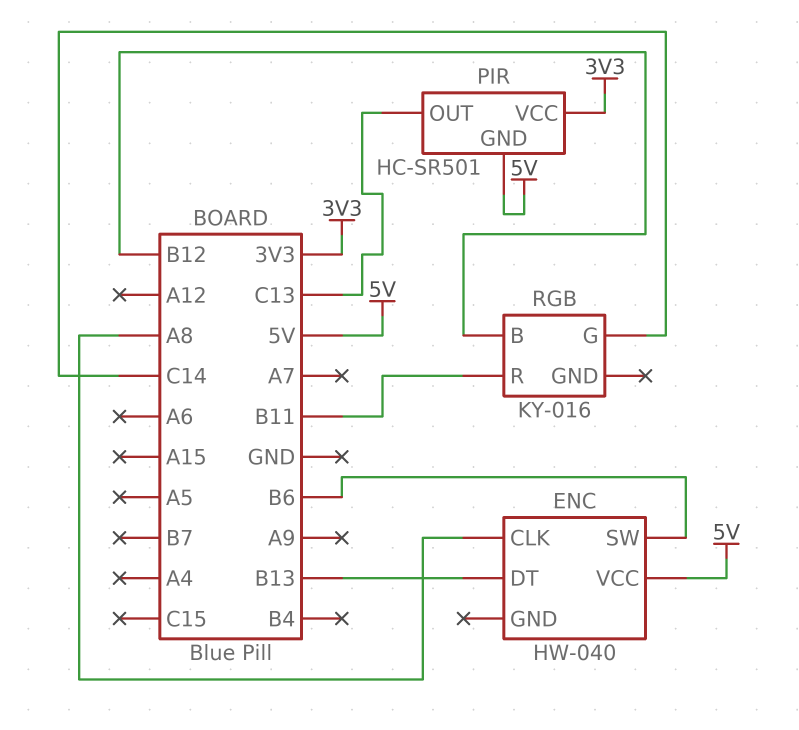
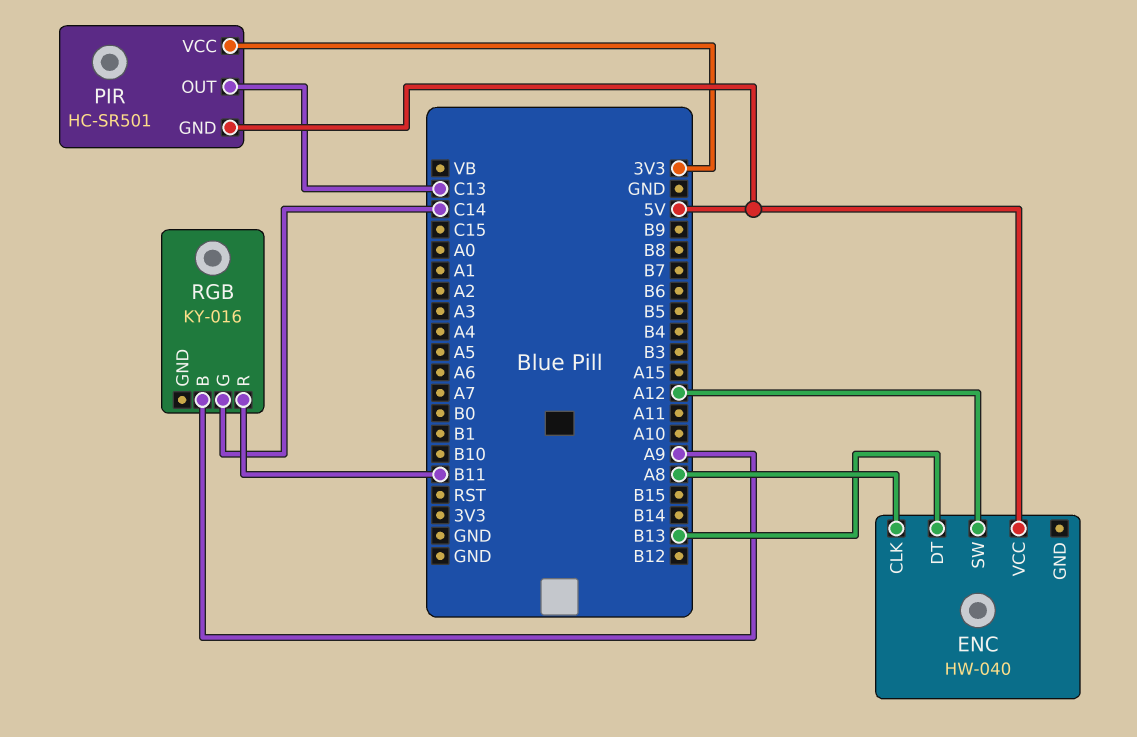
ENC pin SW: B6 -> A12
RGB pin B: B12 -> A9

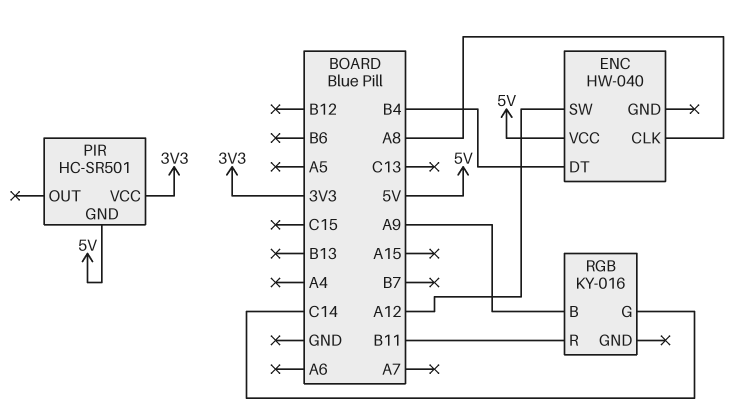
ENC pin DT: B13 -> B4
PIR pin OUT: C13 -> none

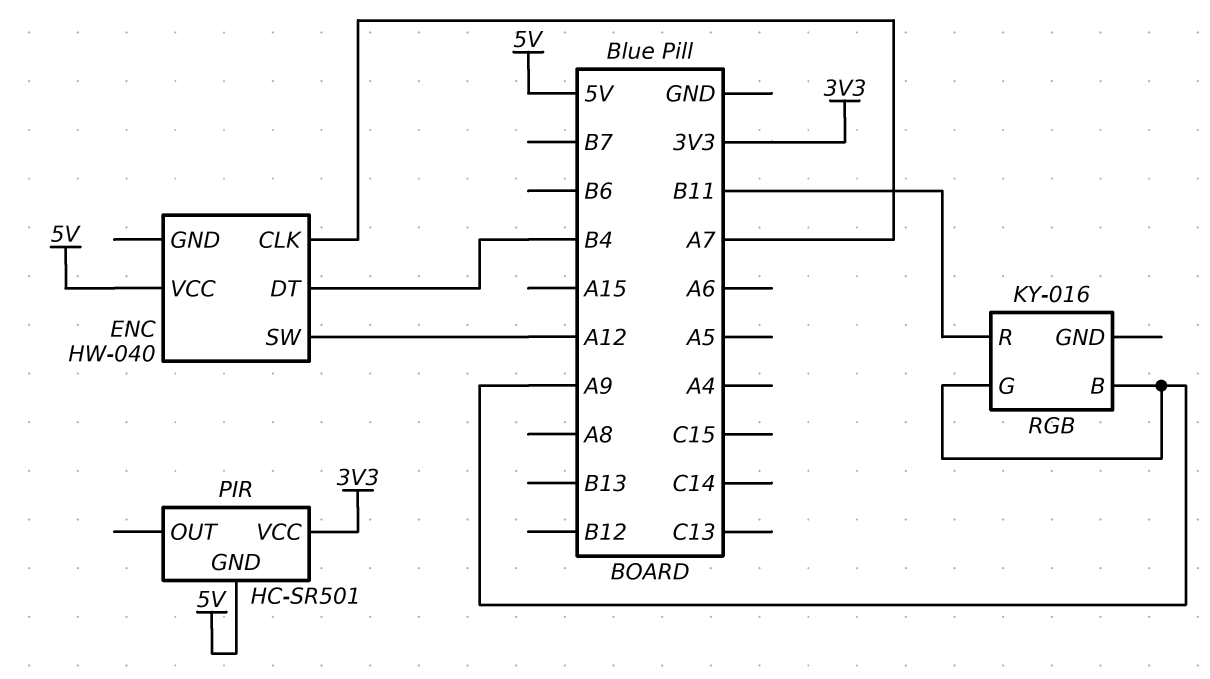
ENC pin CLK: A8 -> A7
RGB pin G: C14 -> A9

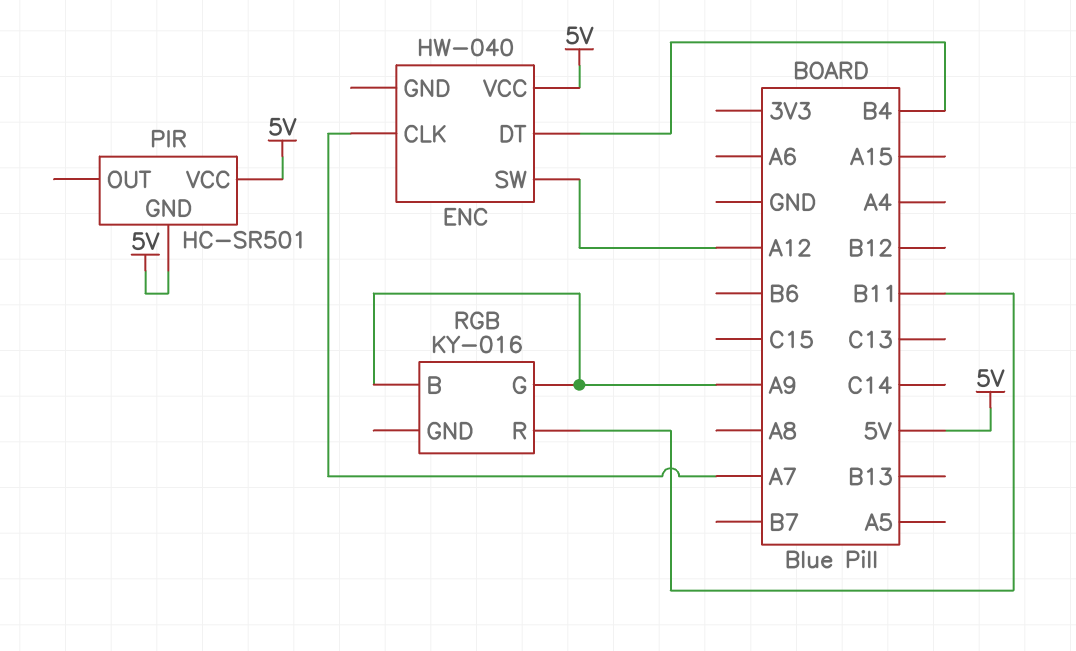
PIR pin VCC: 3V3 -> 5V

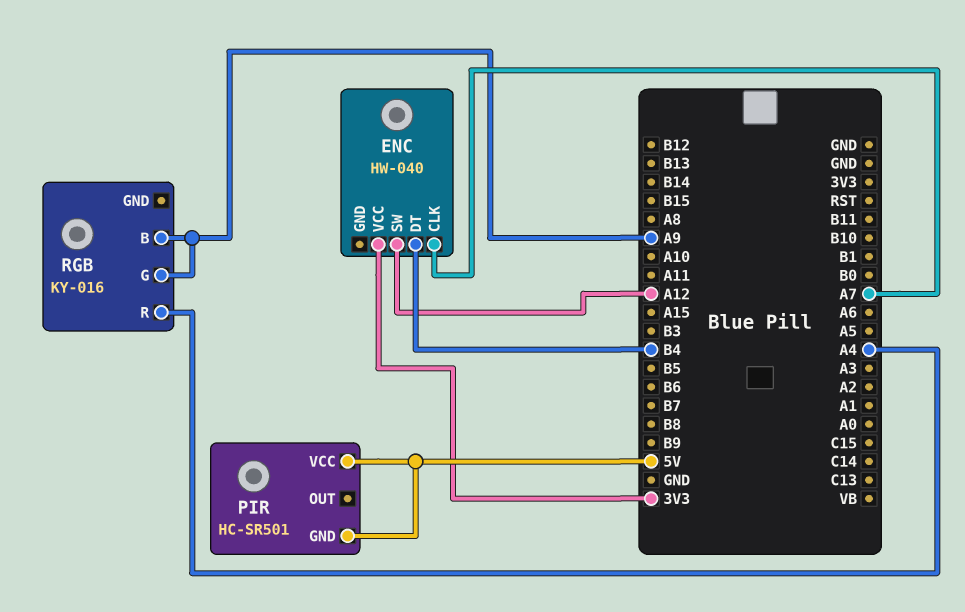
ENC pin VCC: 5V -> 3V3
RGB pin R: B11 -> A4

